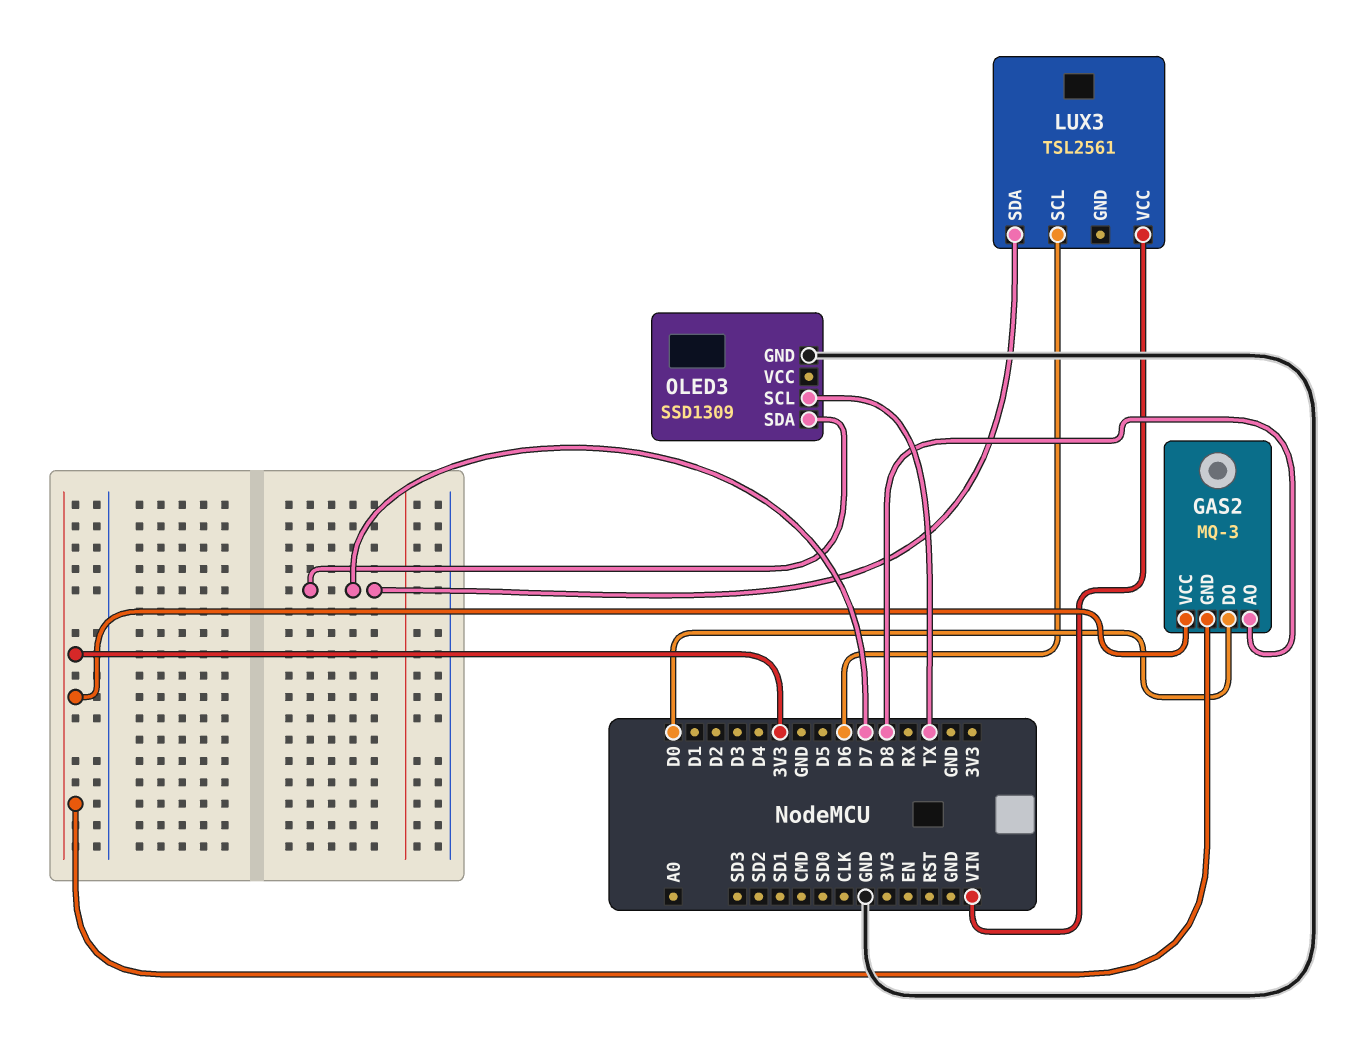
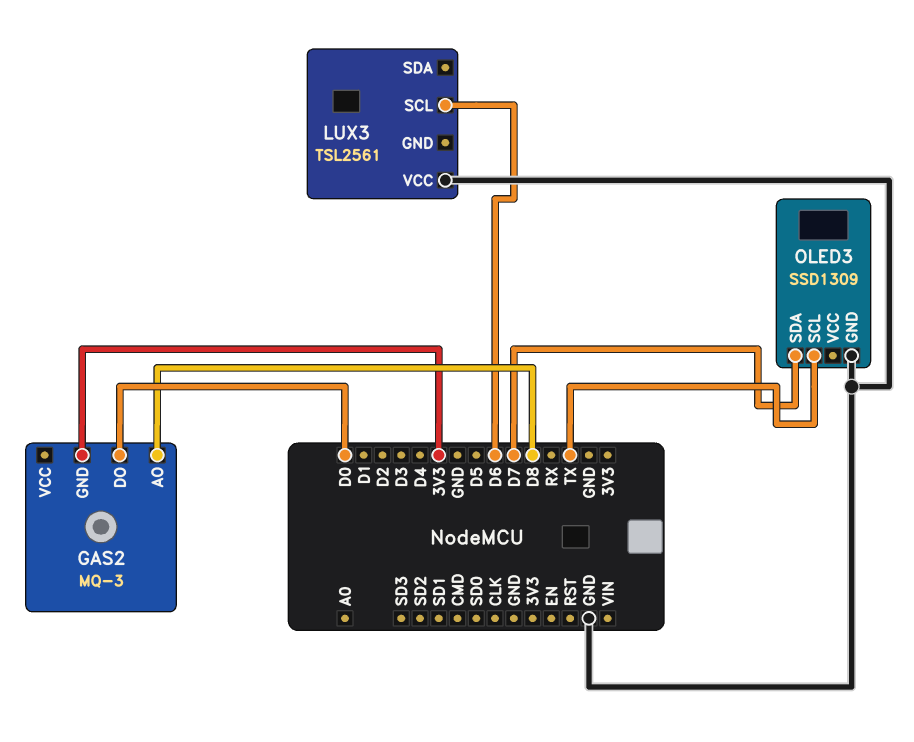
GAS2 pin VCC: 3V3 -> none
LUX3 pin SDA: D7 -> none
LUX3 pin VCC: VIN -> GND

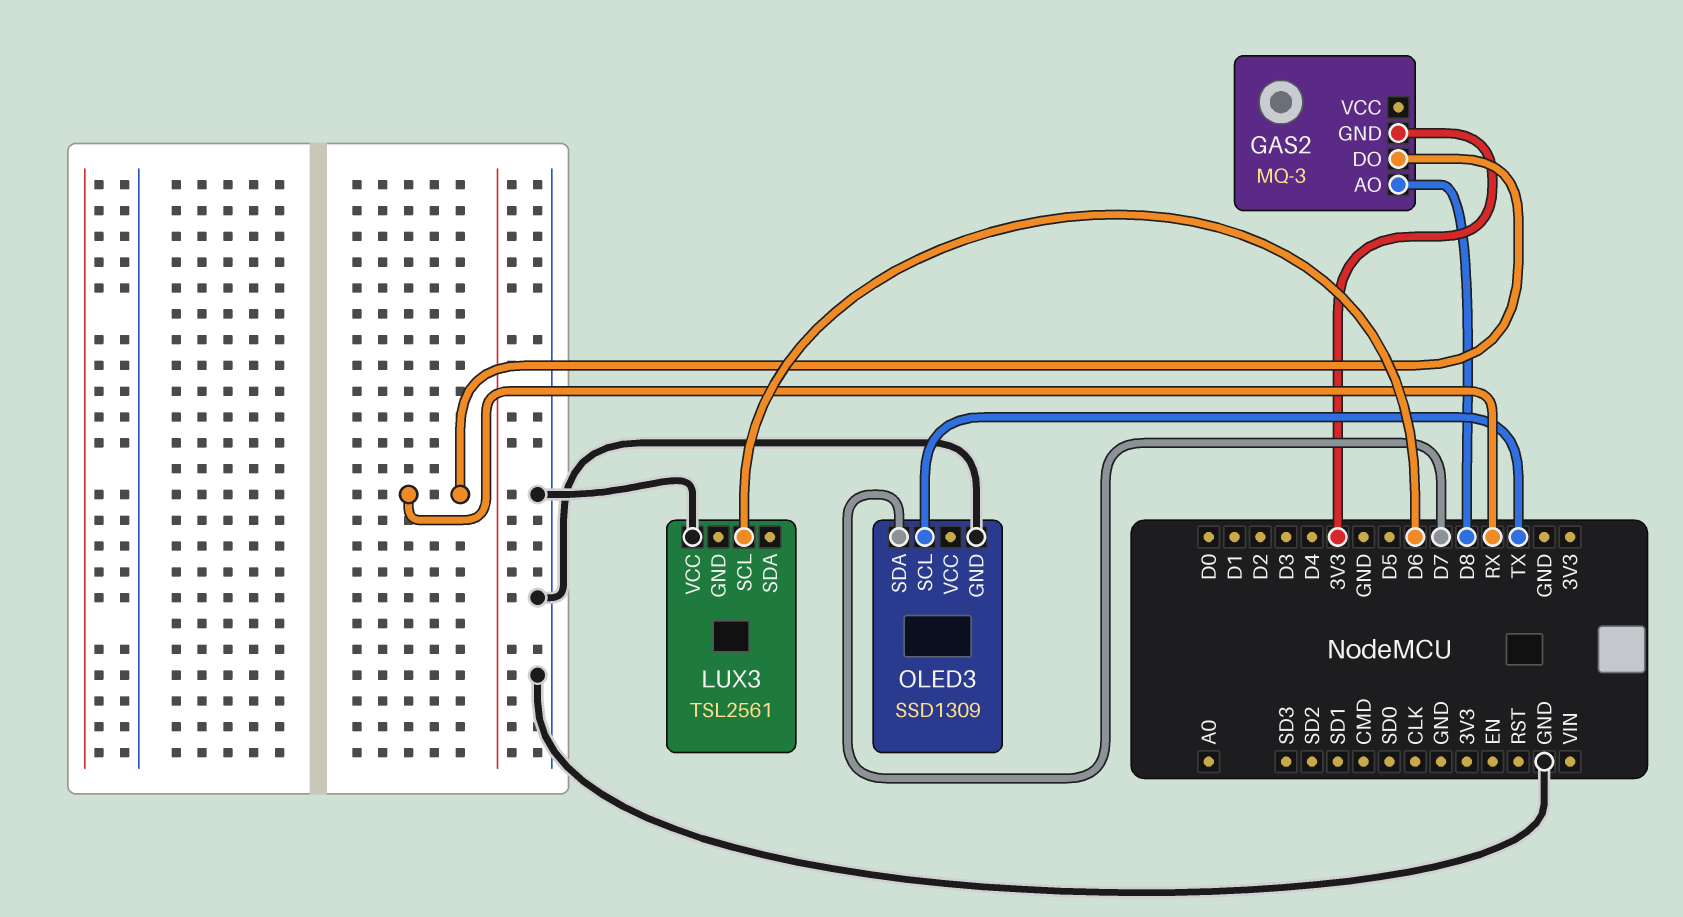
GAS2 pin DO: D0 -> RX

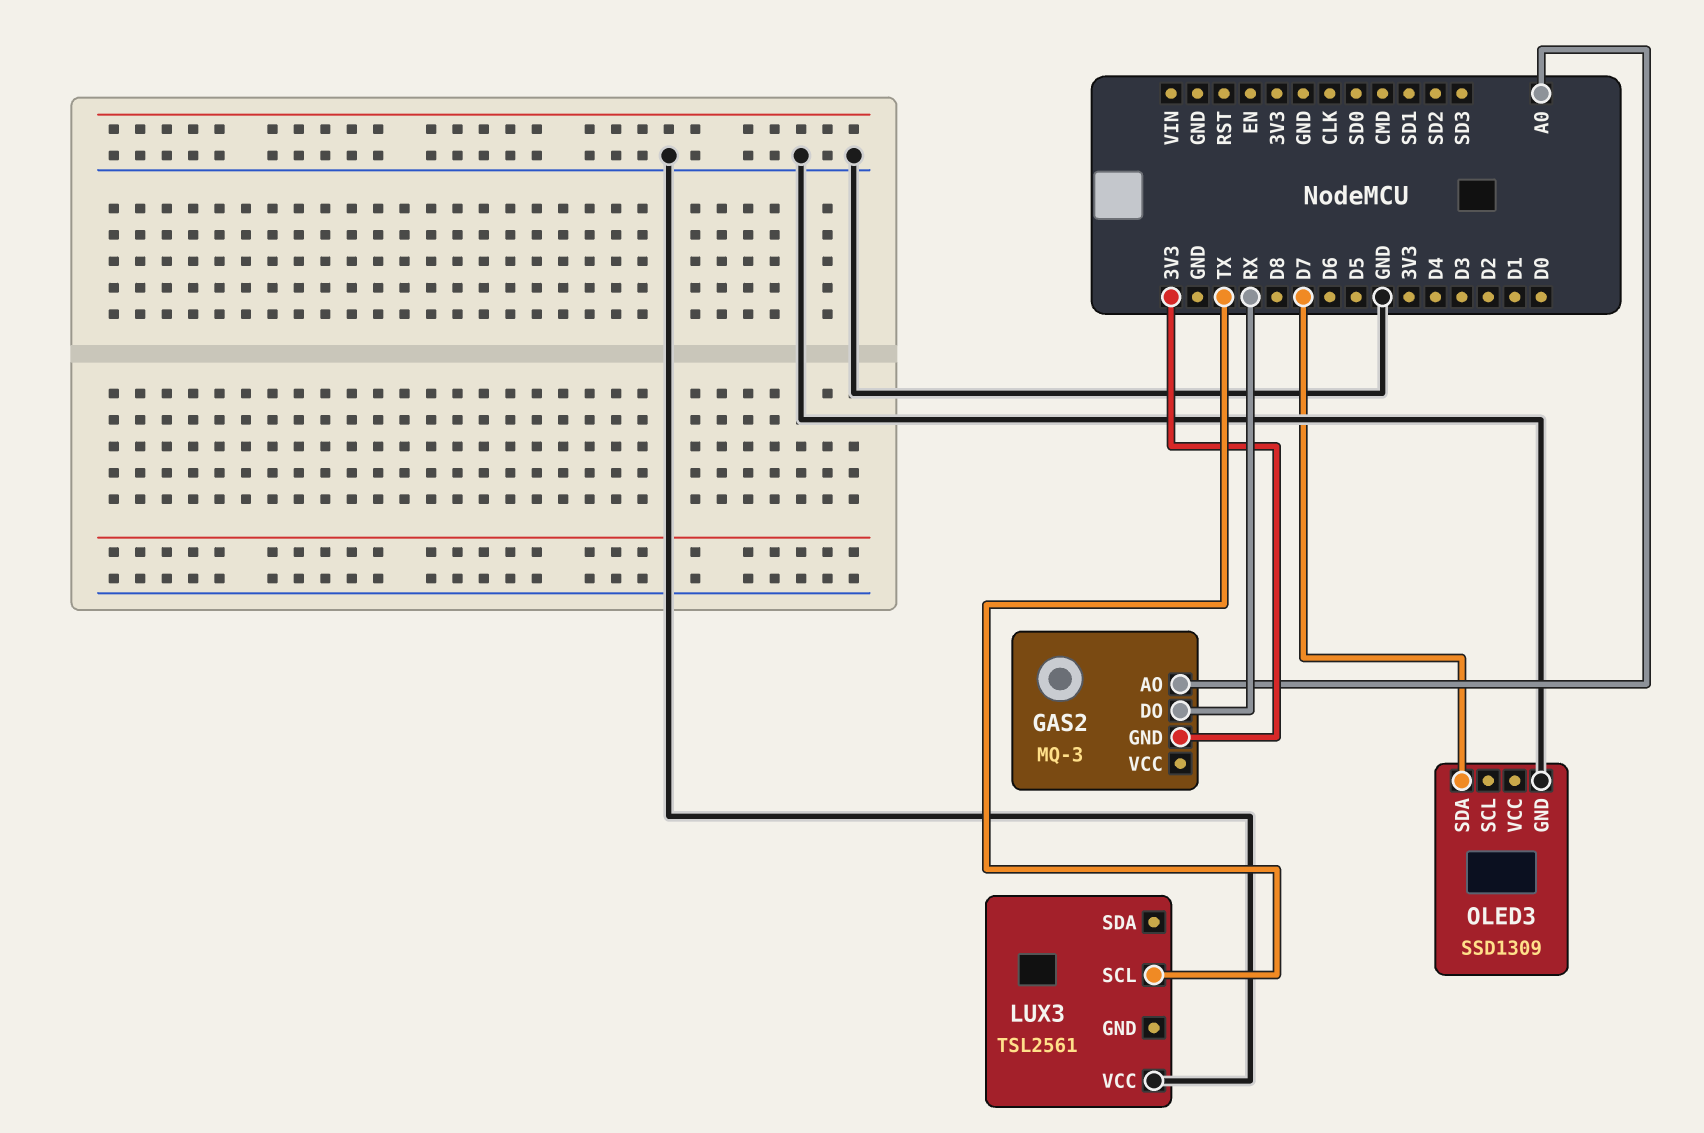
GAS2 pin AO: D8 -> A0
LUX3 pin SCL: D6 -> TX
OLED3 pin SCL: TX -> none

